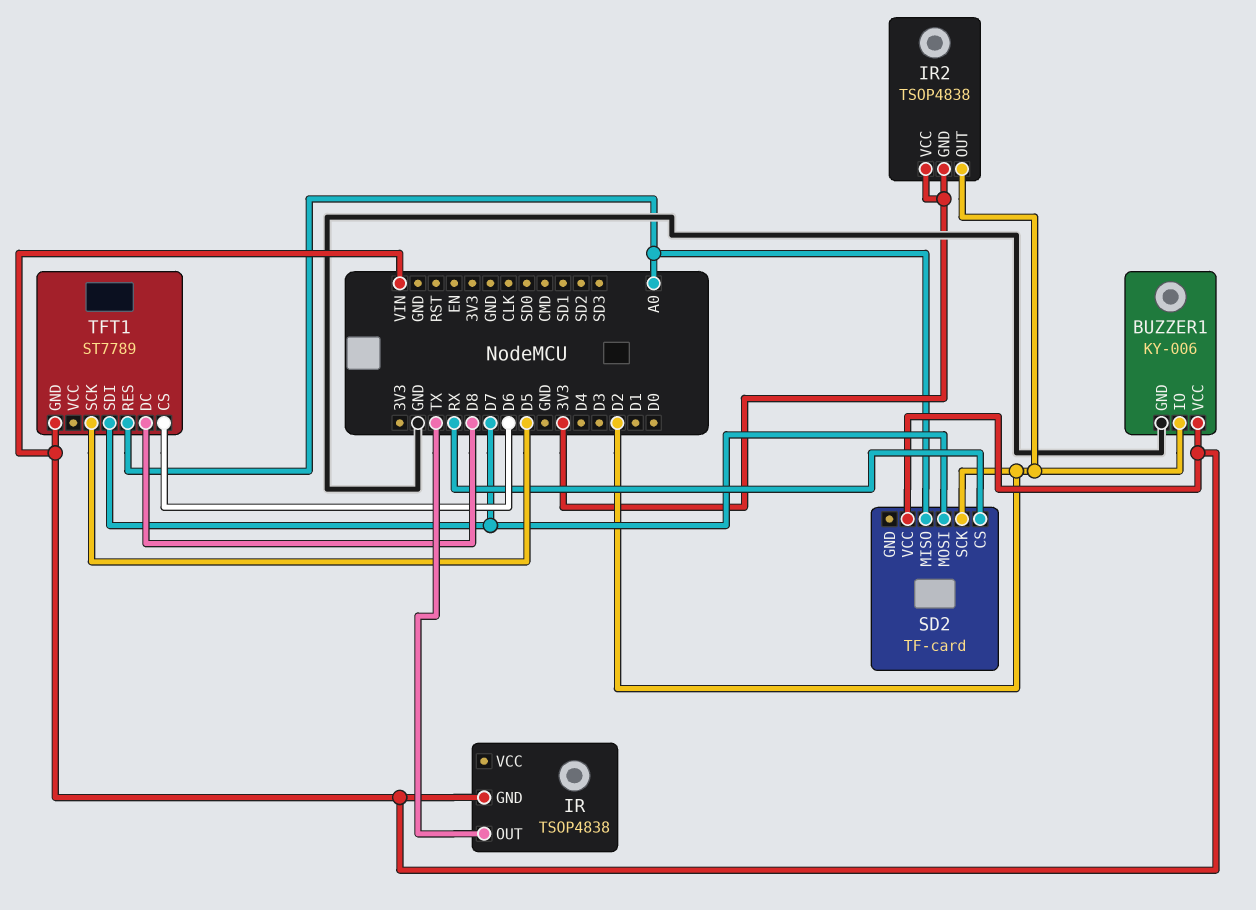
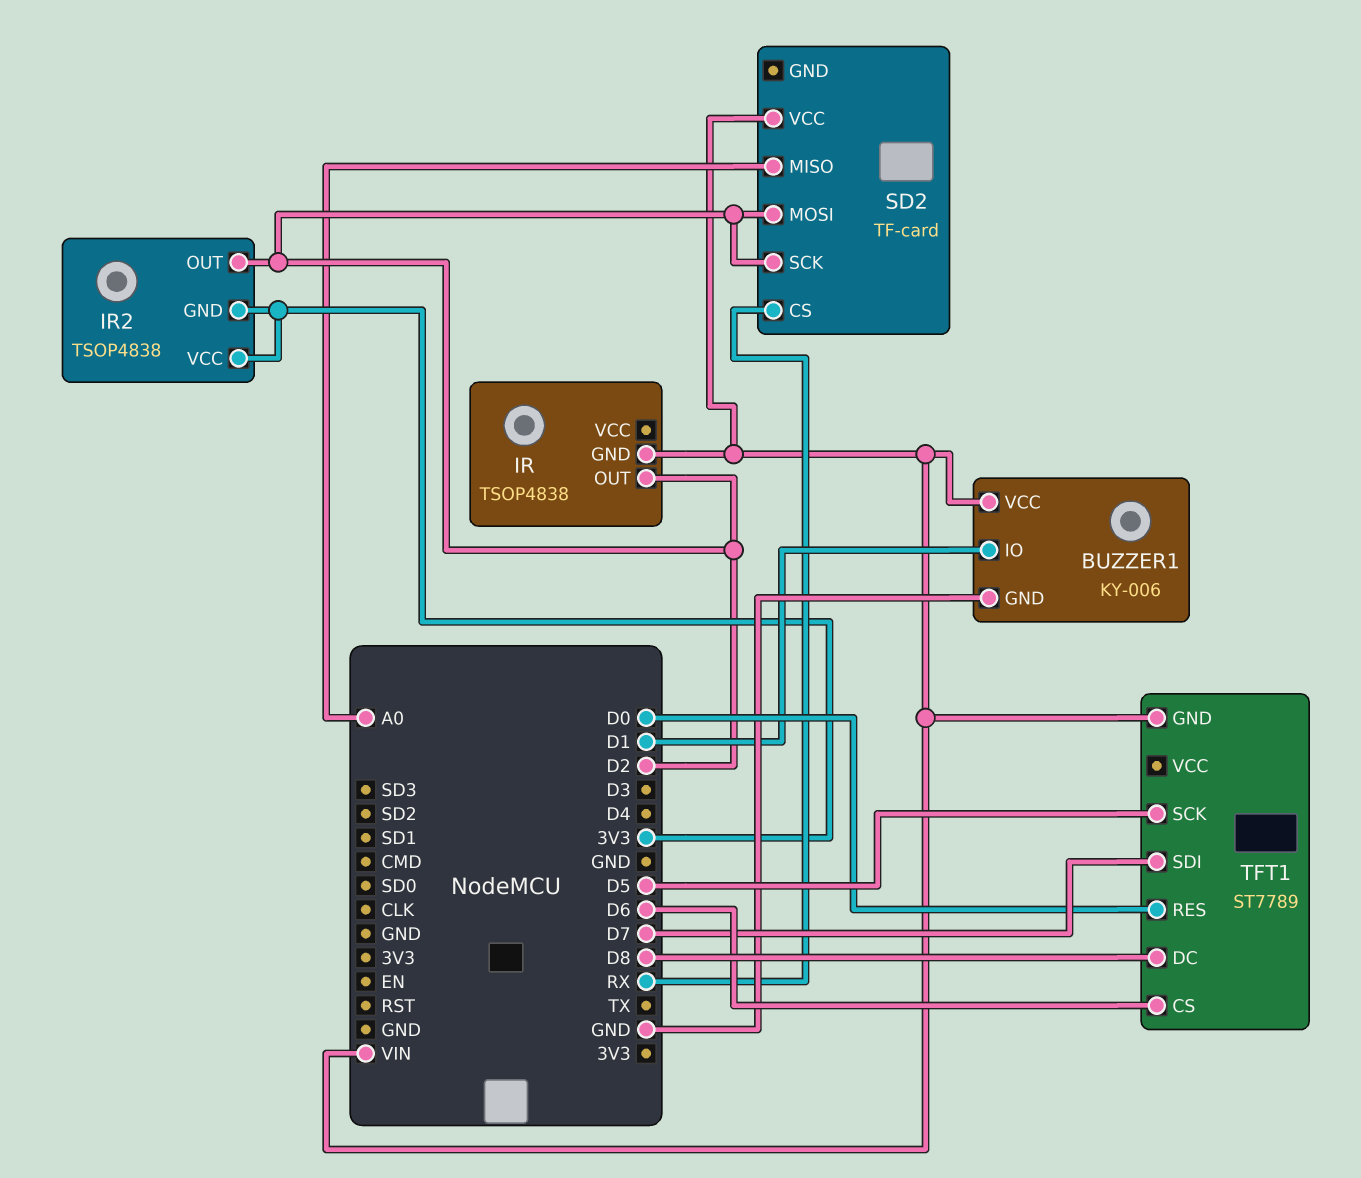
BUZZER1 pin IO: D2 -> D1
IR pin OUT: TX -> D2
SD2 pin MOSI: D7 -> D2
TFT1 pin RES: A0 -> D0

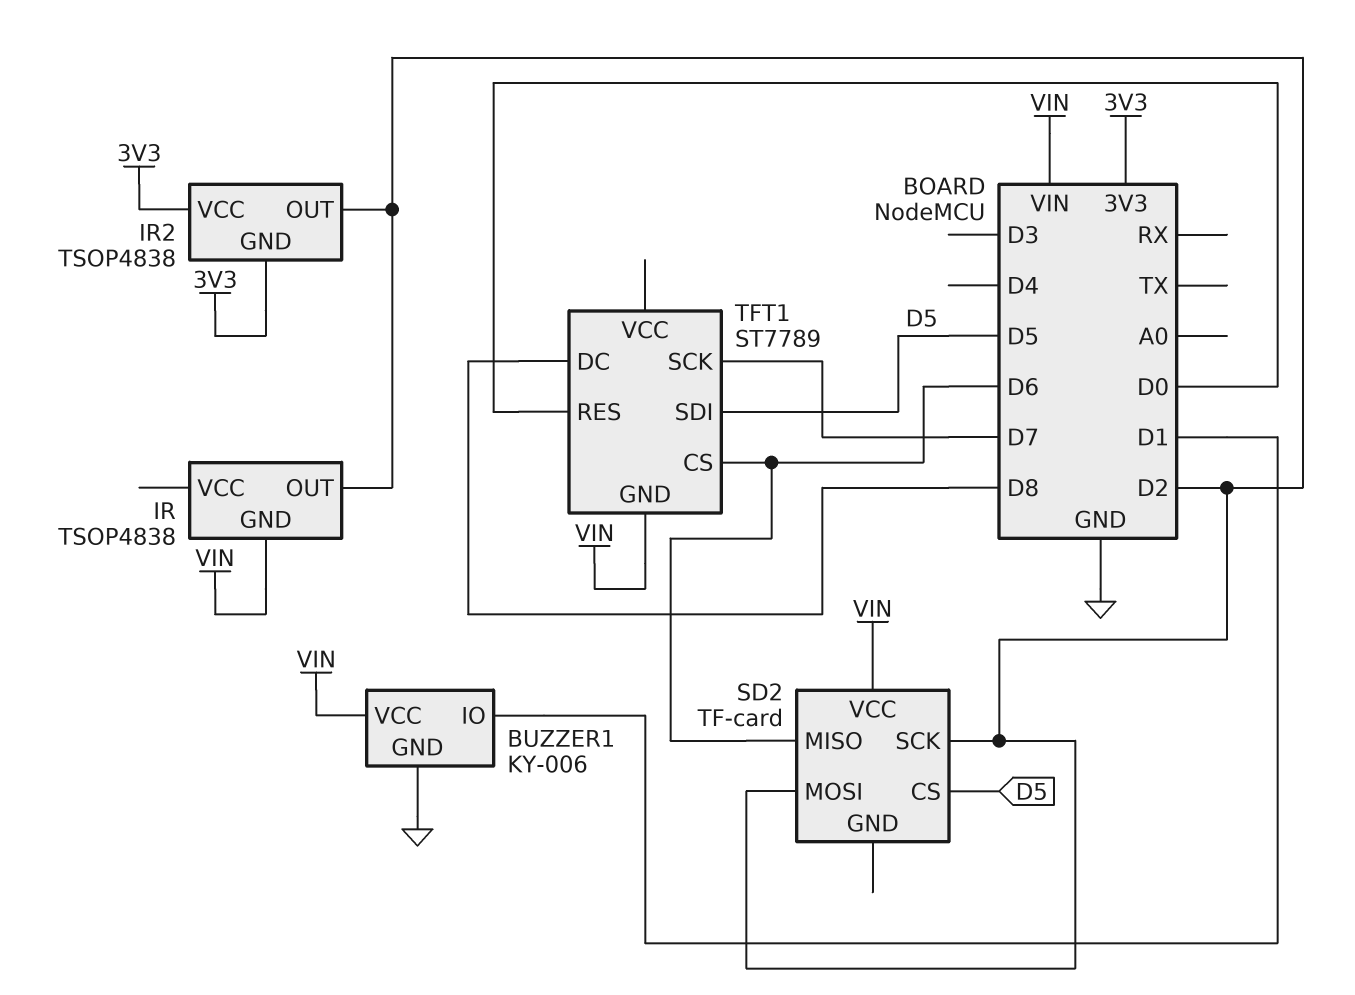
SD2 pin CS: RX -> D5
SD2 pin MISO: A0 -> D6
TFT1 pin SCK: D5 -> D7
TFT1 pin SDI: D7 -> D5

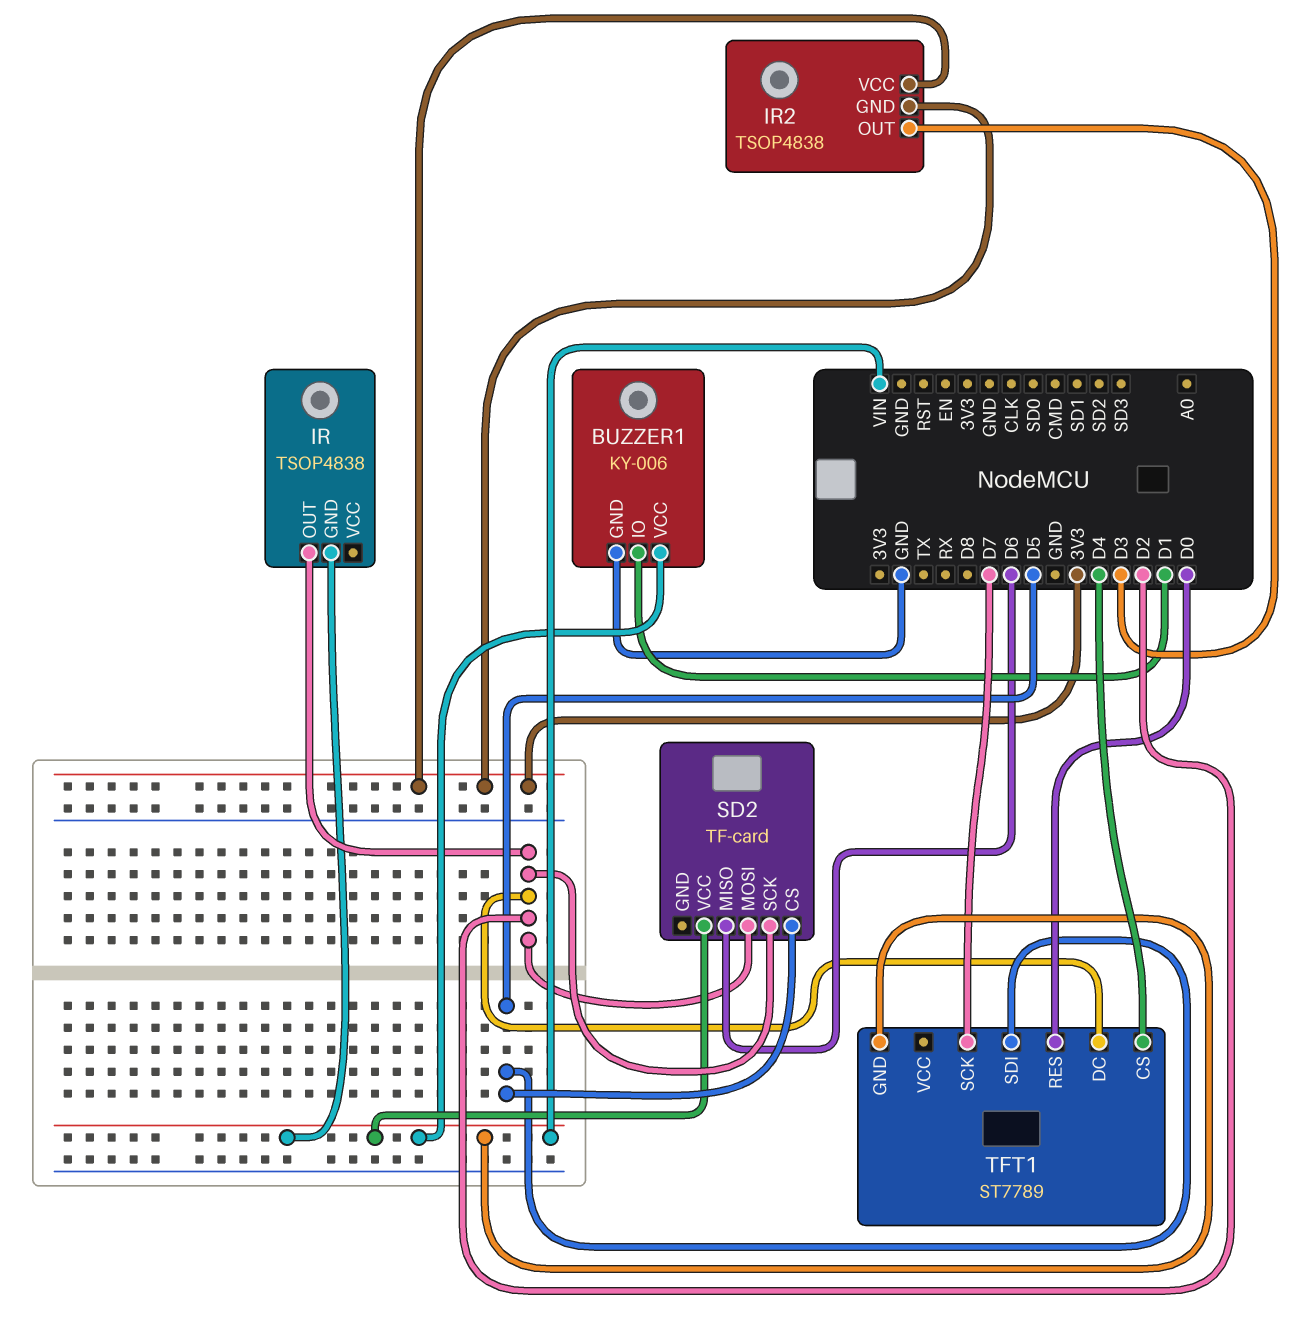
IR2 pin OUT: D2 -> D3
TFT1 pin CS: D6 -> D4
TFT1 pin DC: D8 -> D2

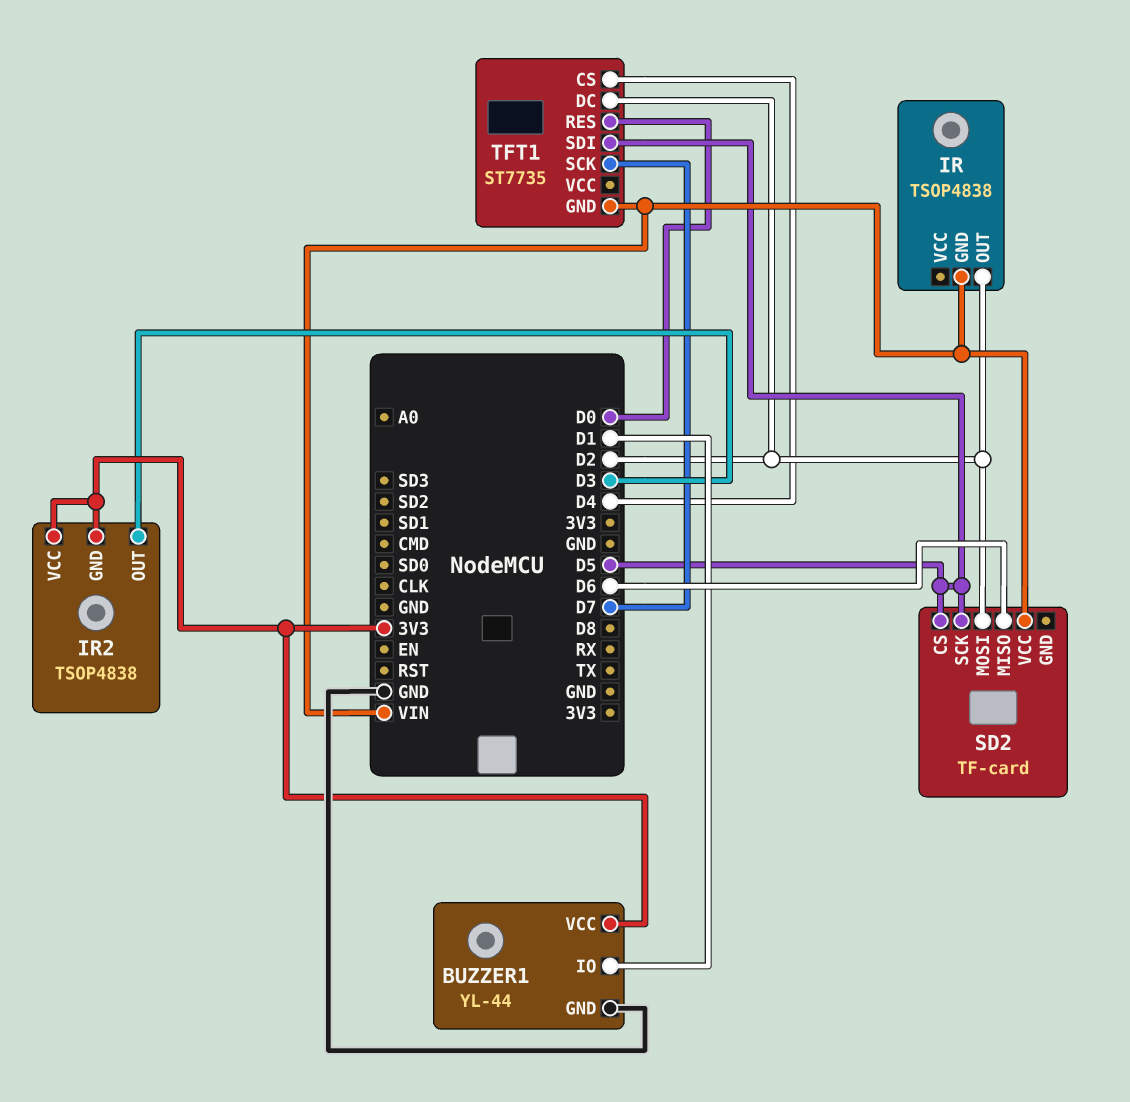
BUZZER1: KY-006 -> YL-44
BUZZER1 pin VCC: VIN -> 3V3
SD2 pin SCK: D2 -> D5
TFT1: ST7789 -> ST7735

